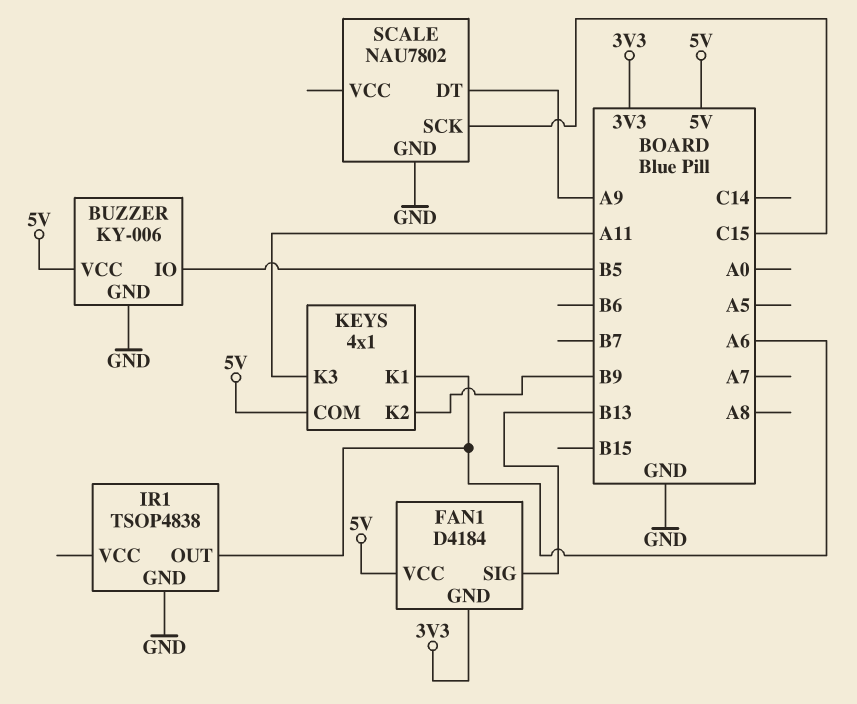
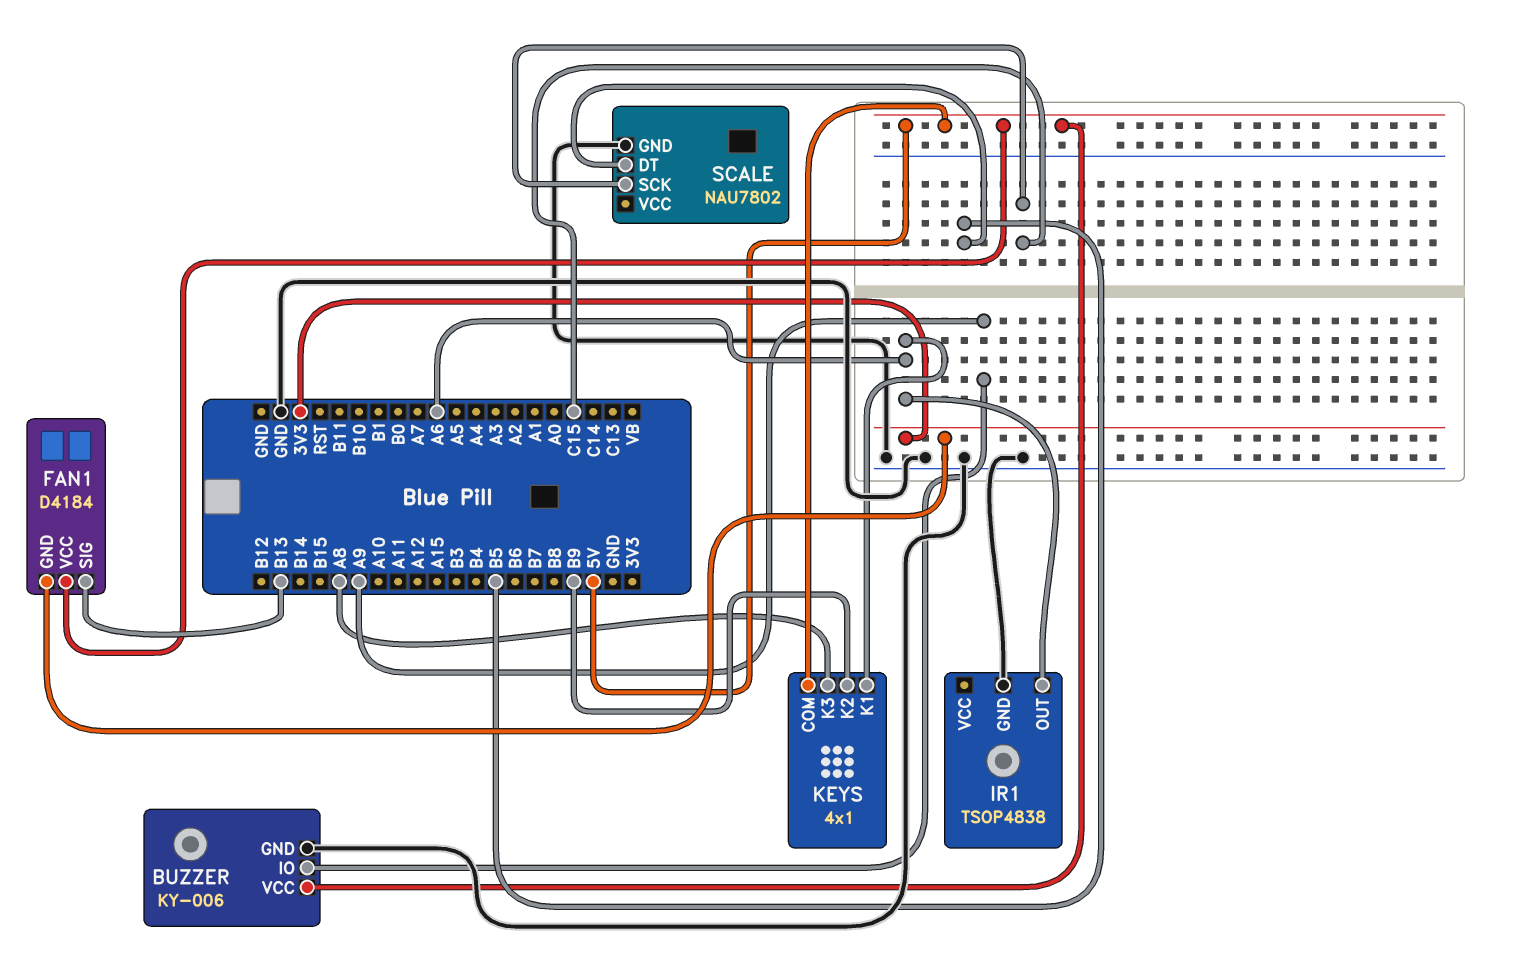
BUZZER pin IO: B5 -> A9
KEYS pin K3: A11 -> A8
SCALE pin DT: A9 -> B5

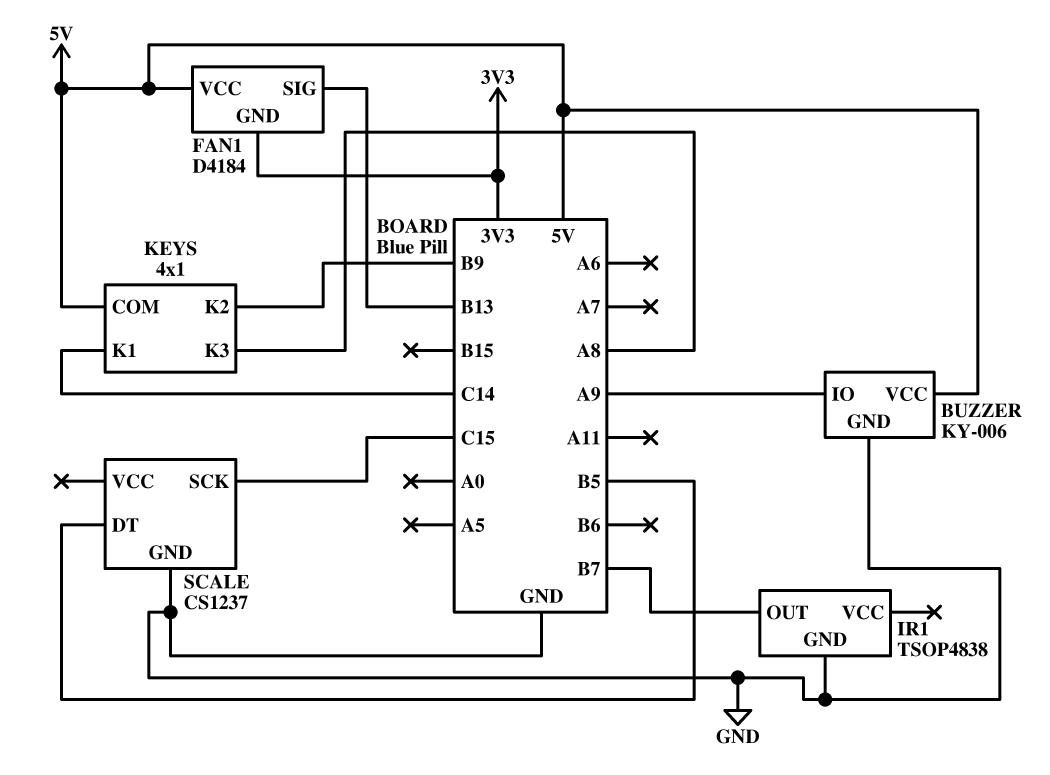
IR1 pin OUT: A6 -> B7
KEYS pin K1: A6 -> C14
SCALE: NAU7802 -> CS1237

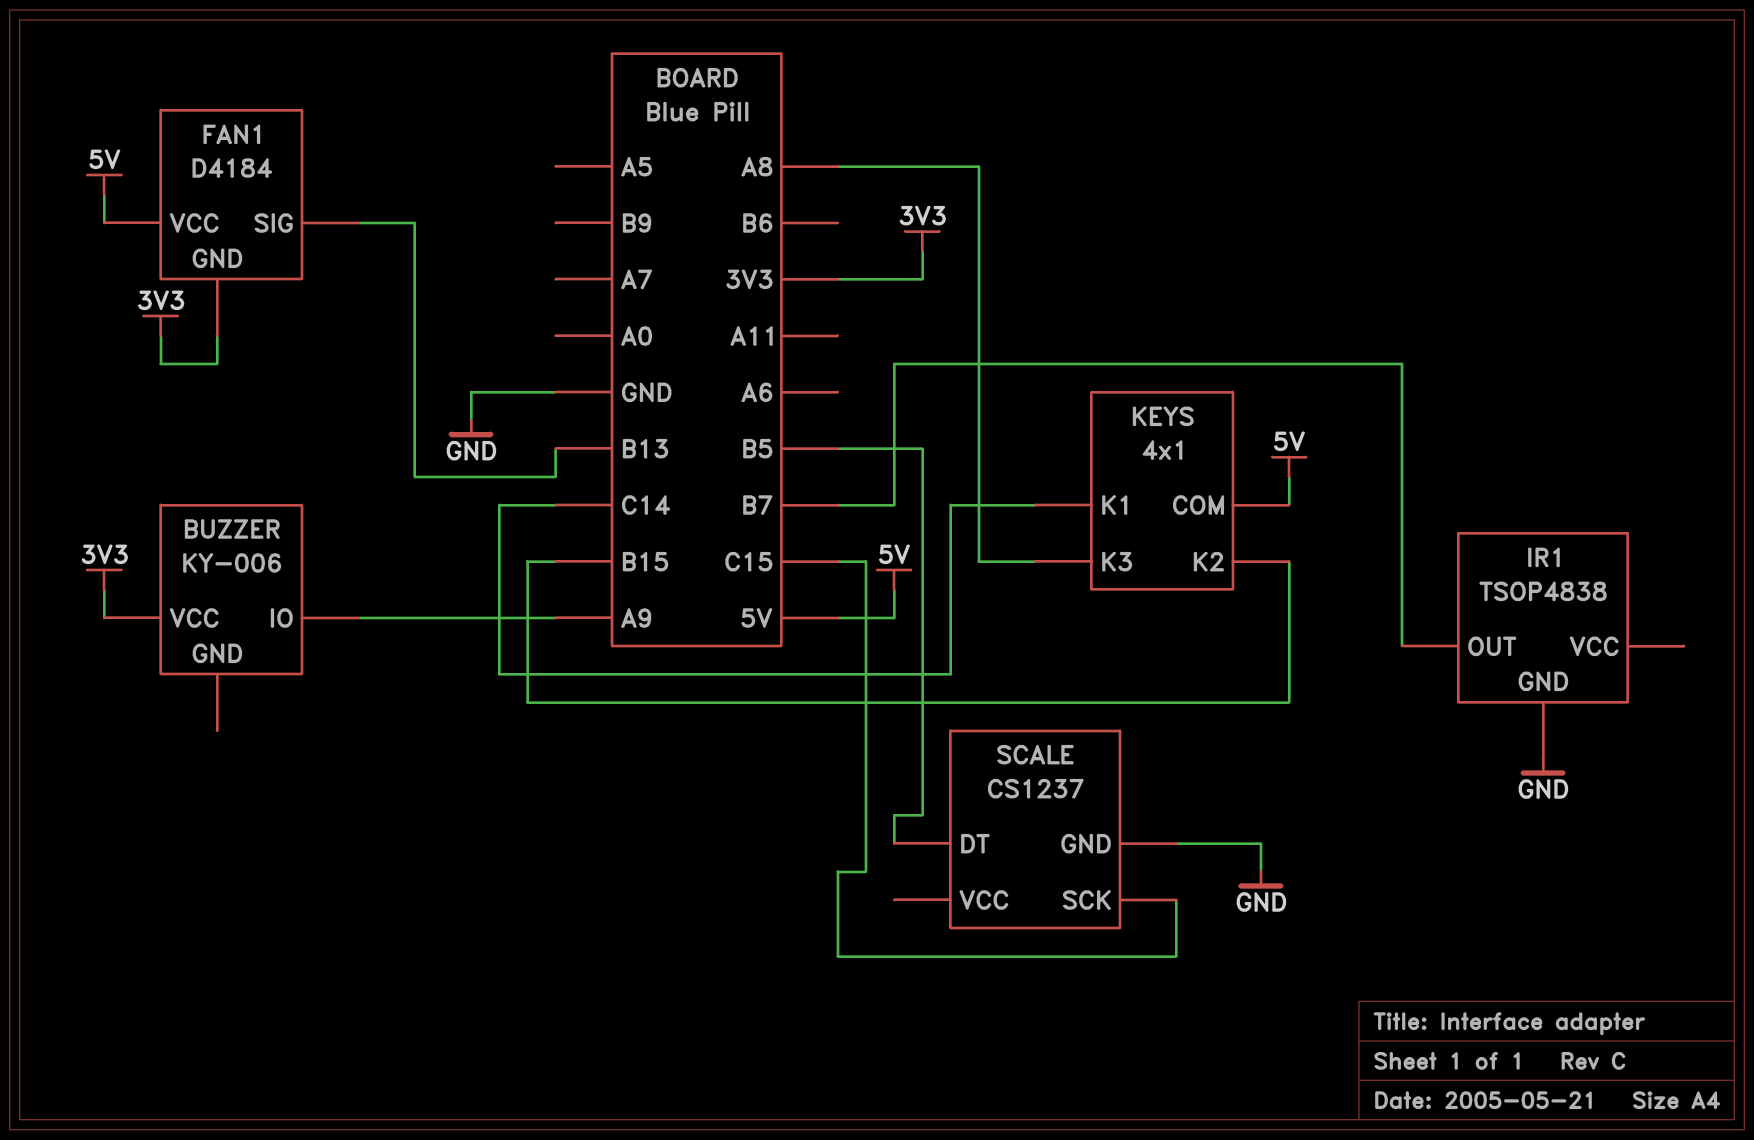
BUZZER pin GND: GND -> none
BUZZER pin VCC: 5V -> 3V3
KEYS pin K2: B9 -> B15

